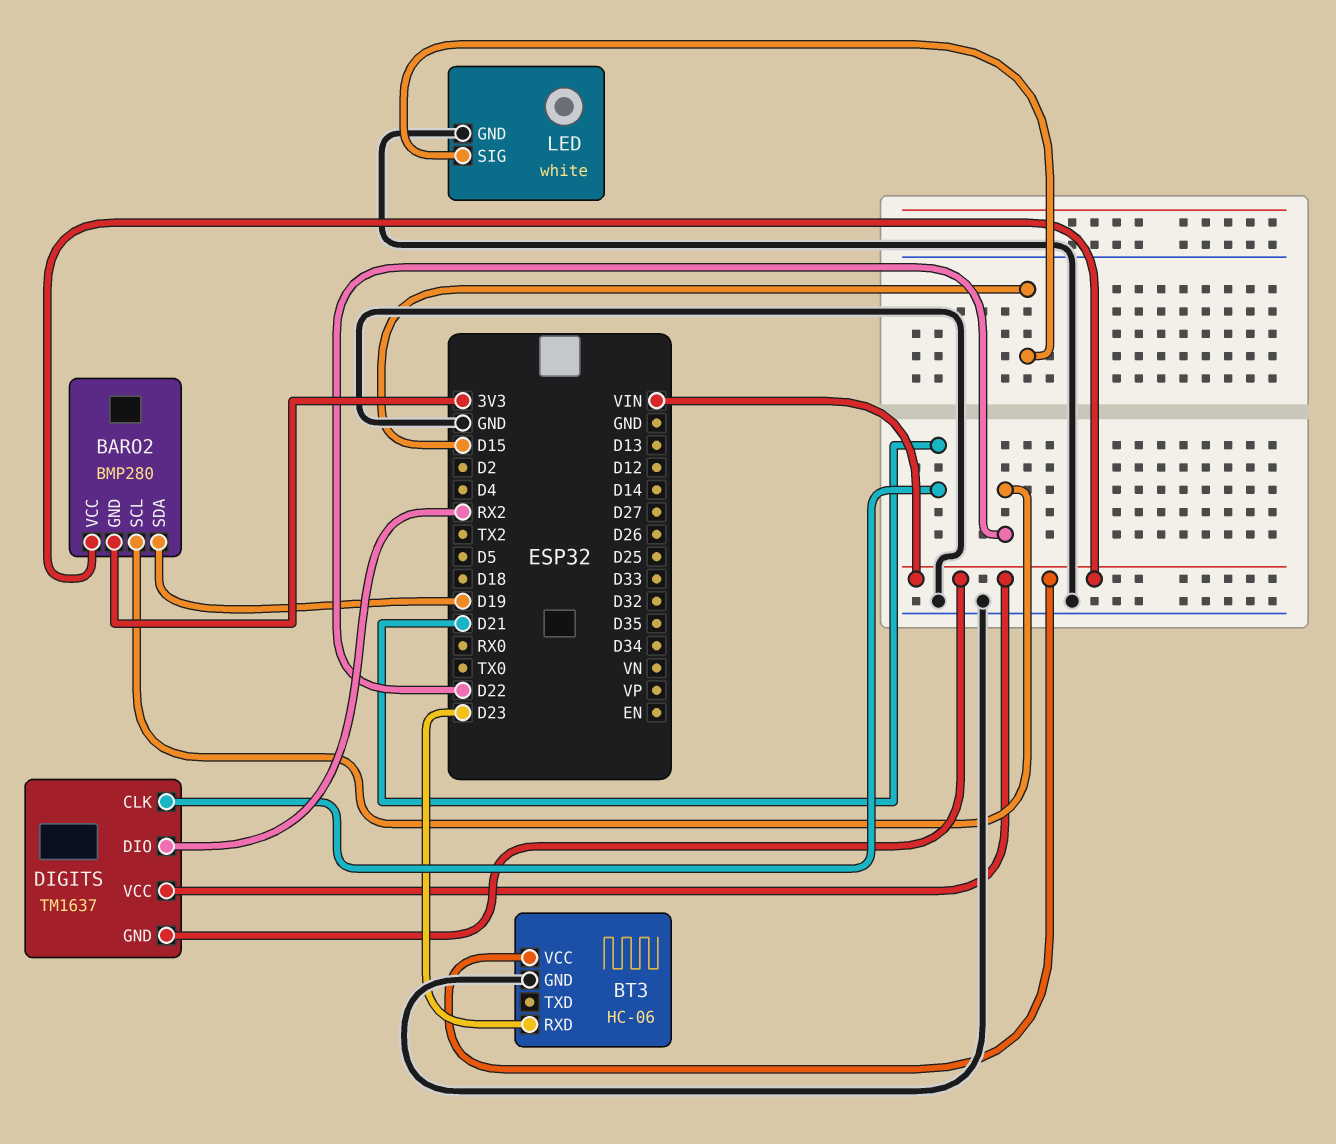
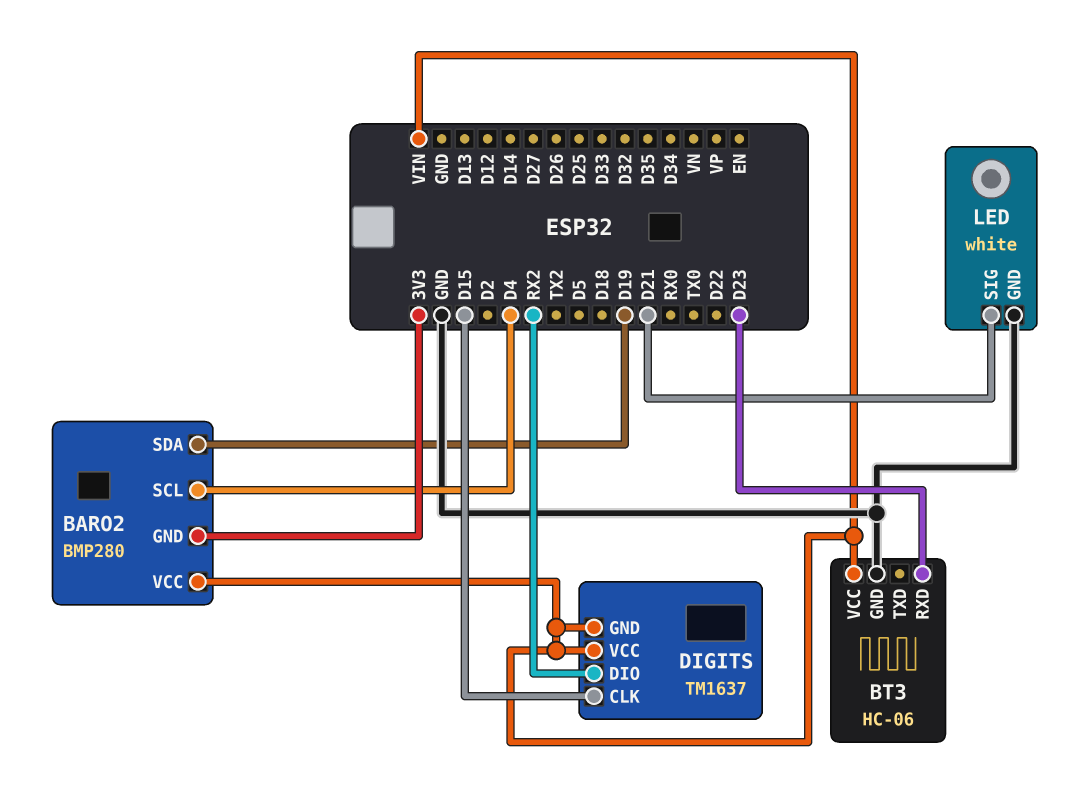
BARO2 pin SCL: D22 -> D4
DIGITS pin CLK: D21 -> D15
LED pin SIG: D15 -> D21

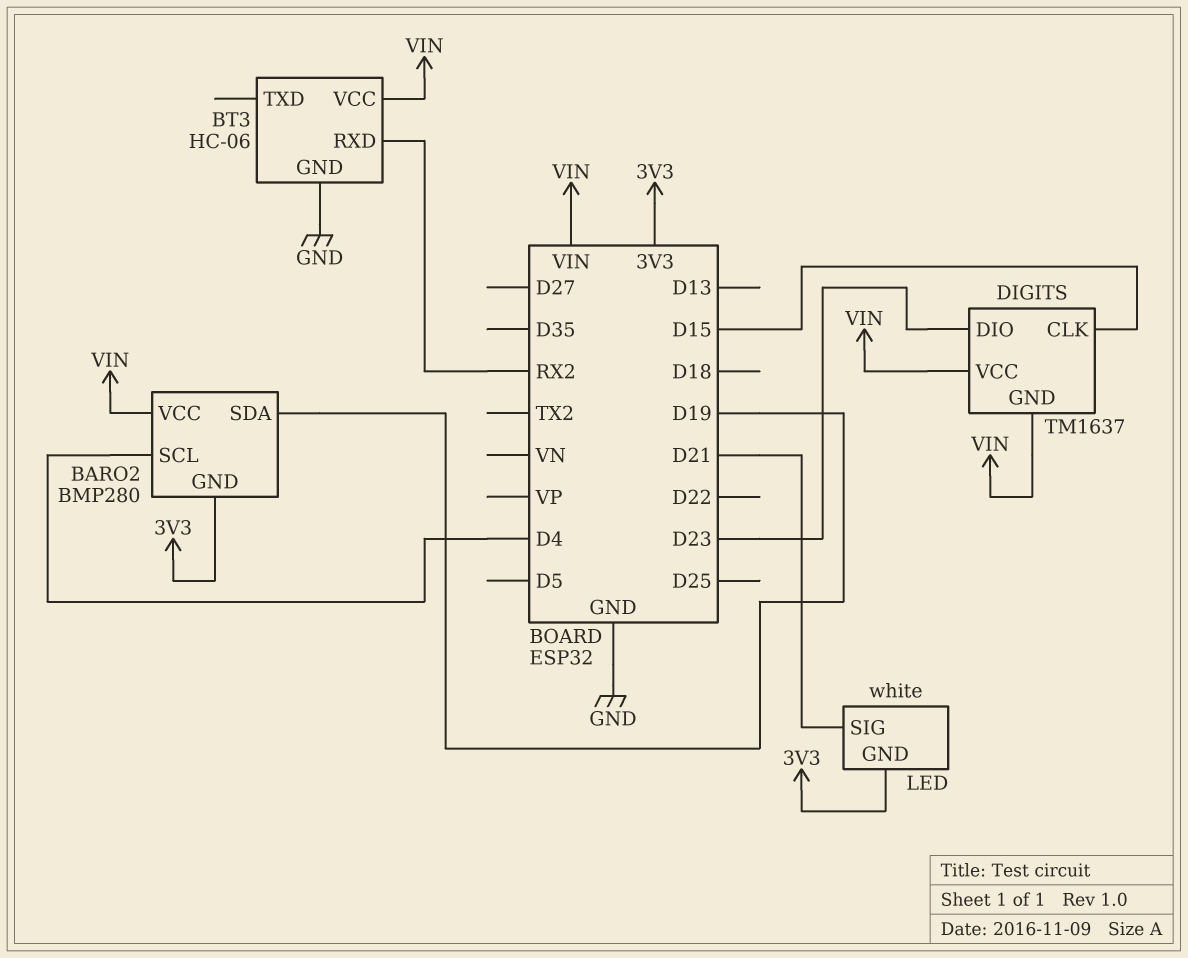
BT3 pin RXD: D23 -> RX2
DIGITS pin DIO: RX2 -> D23
LED pin GND: GND -> 3V3

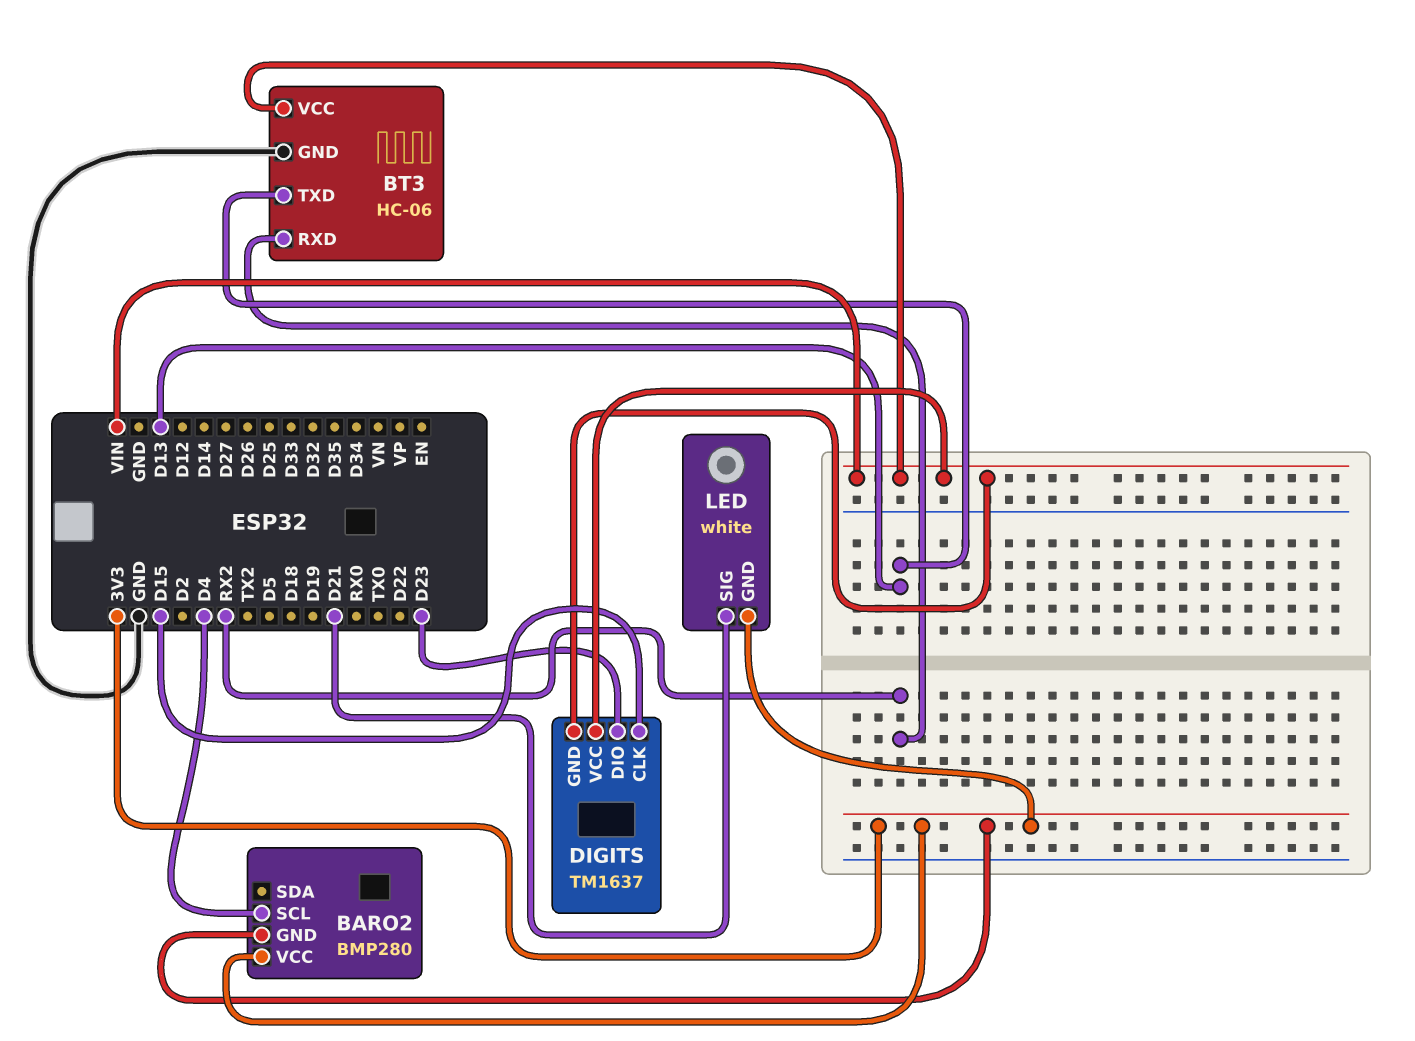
BARO2 pin SDA: D19 -> none
BARO2 pin VCC: VIN -> 3V3
BT3 pin TXD: none -> D13

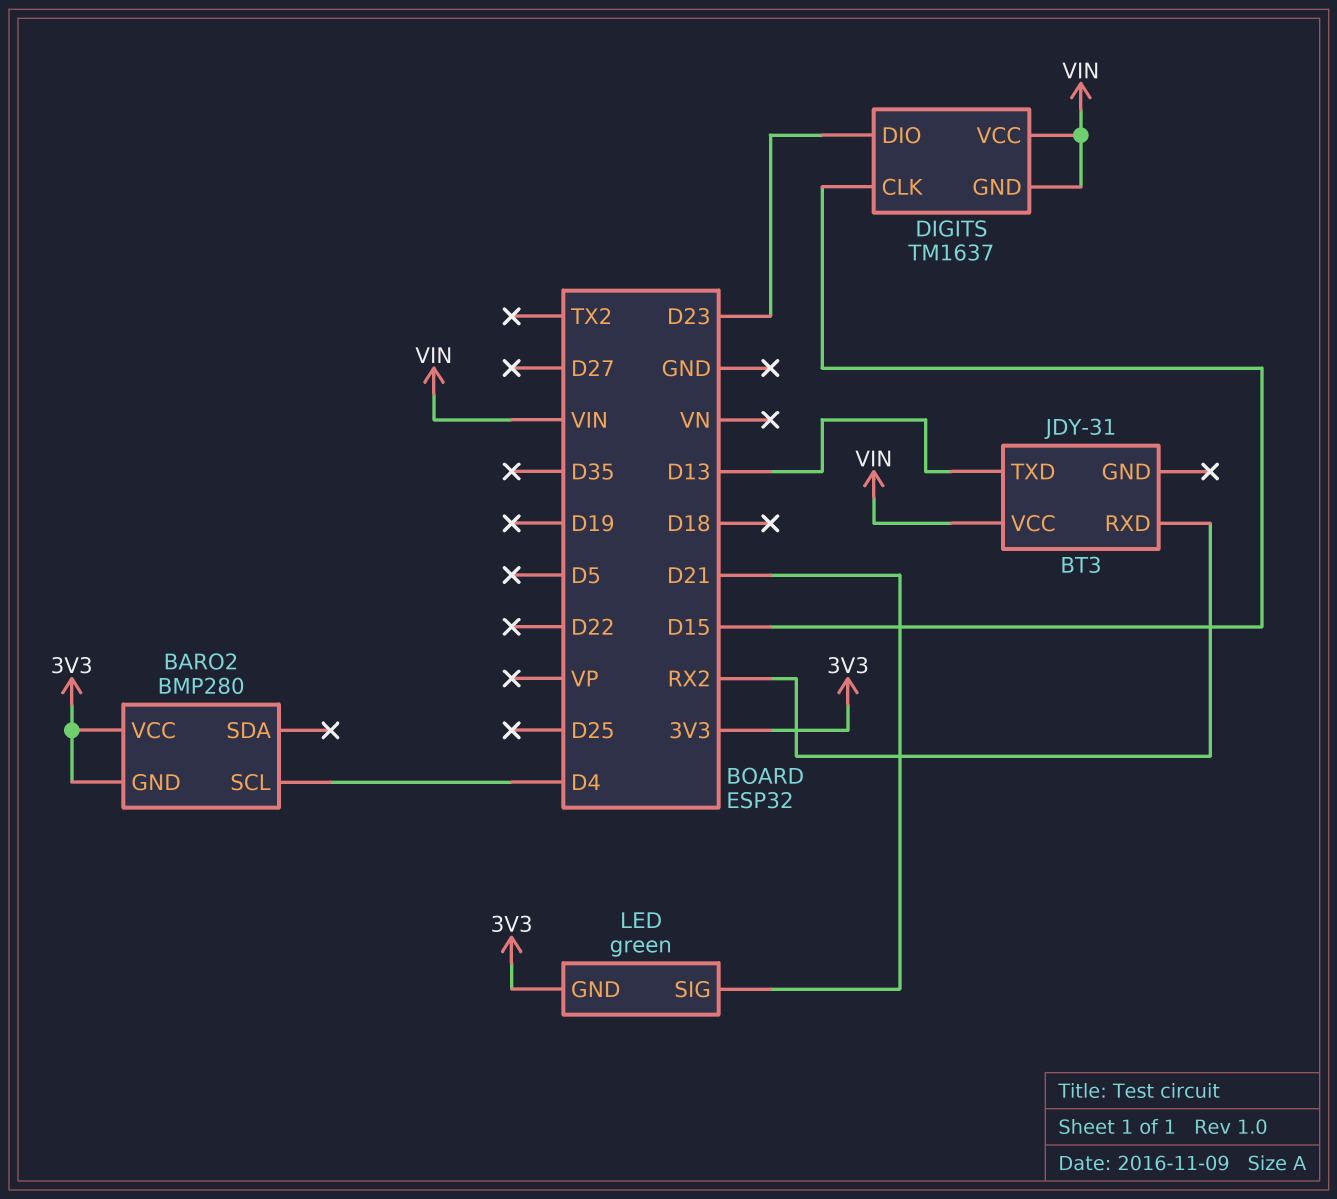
BT3: HC-06 -> JDY-31
BT3 pin GND: GND -> none
LED: white -> green

